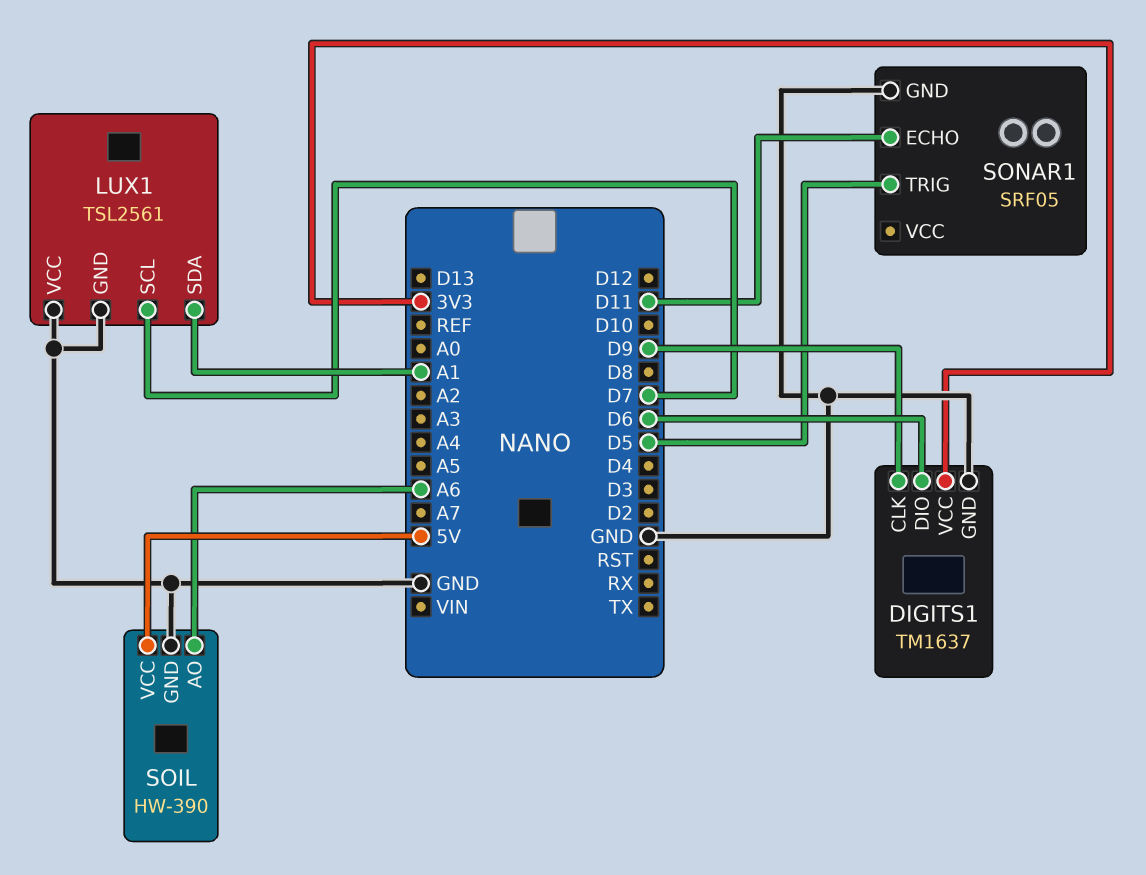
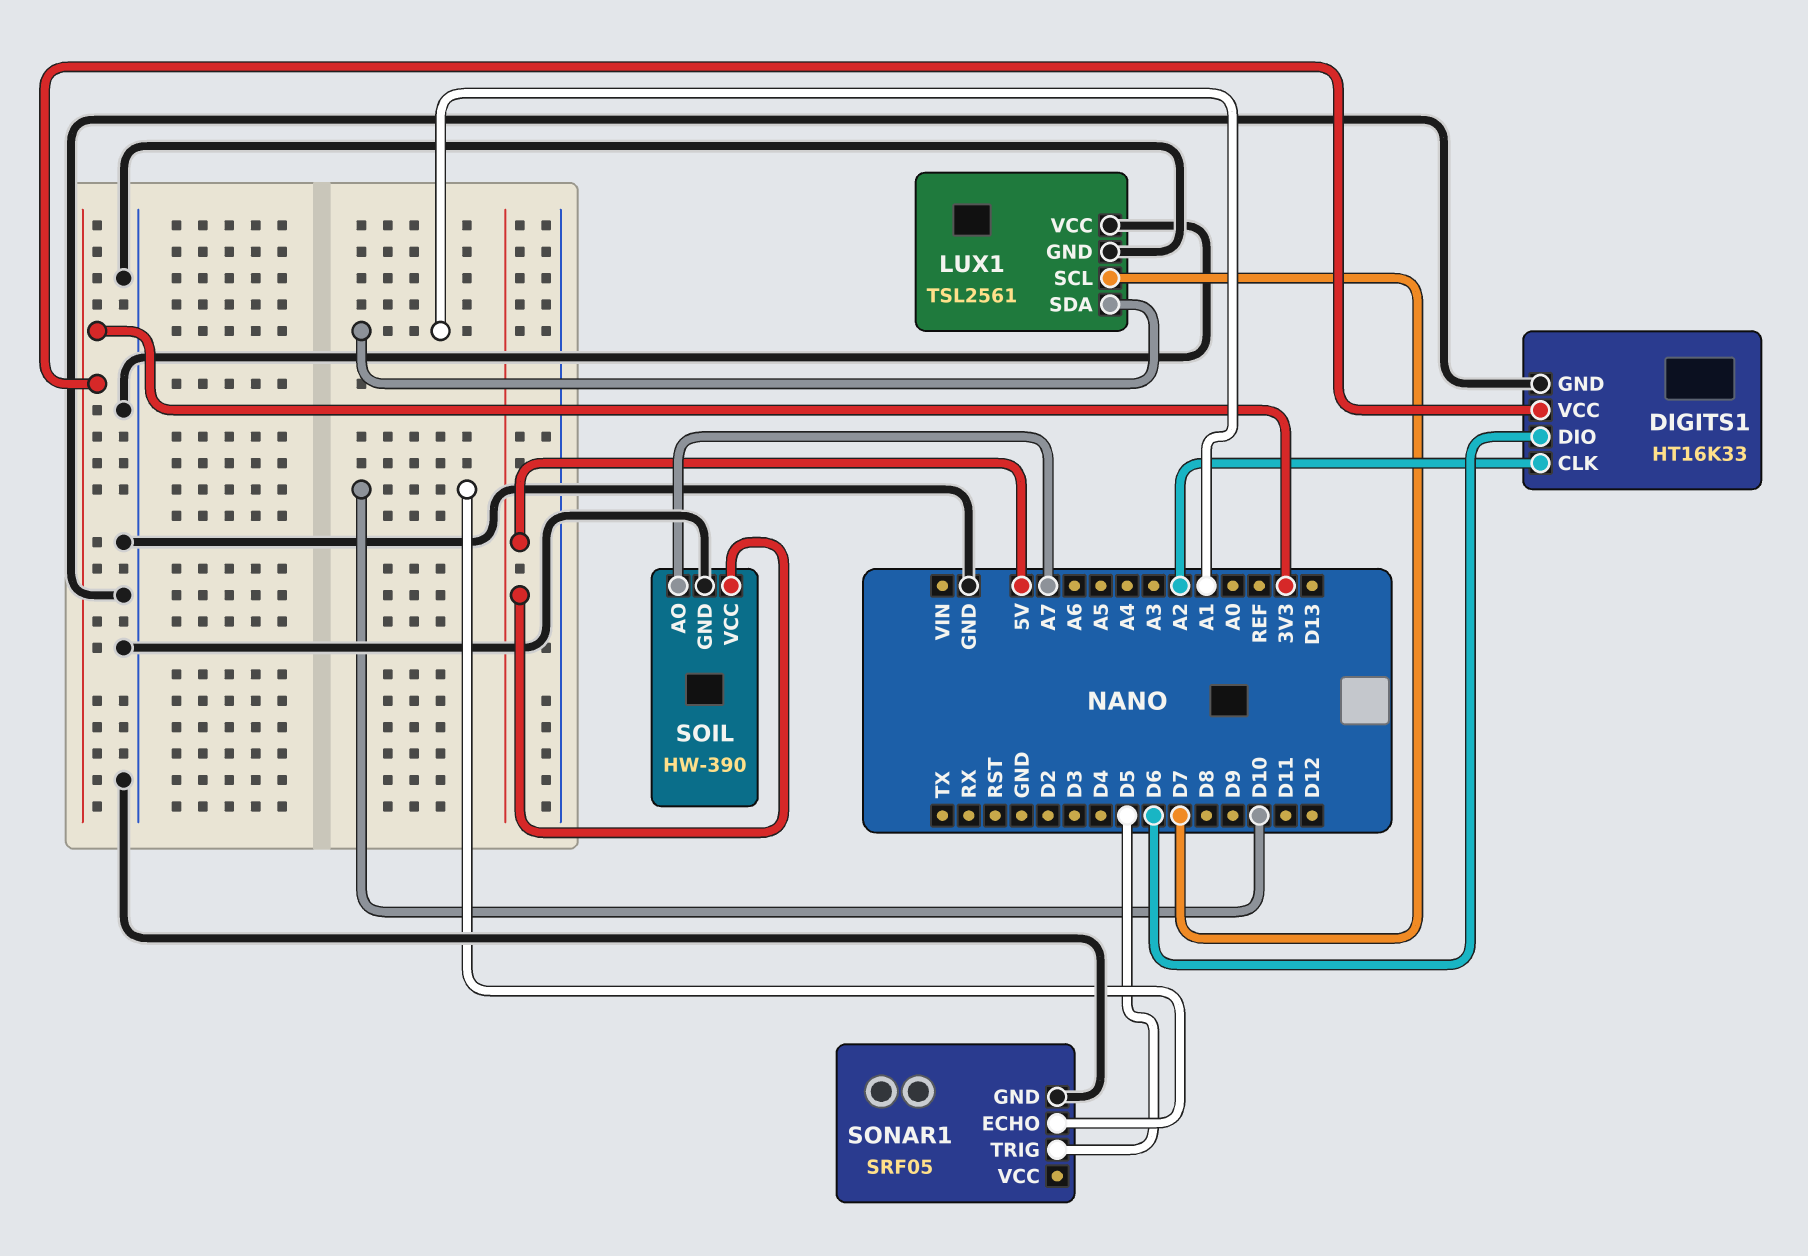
DIGITS1: TM1637 -> HT16K33
DIGITS1 pin CLK: D9 -> A2
SOIL pin AO: A6 -> A7
SONAR1 pin ECHO: D11 -> D10

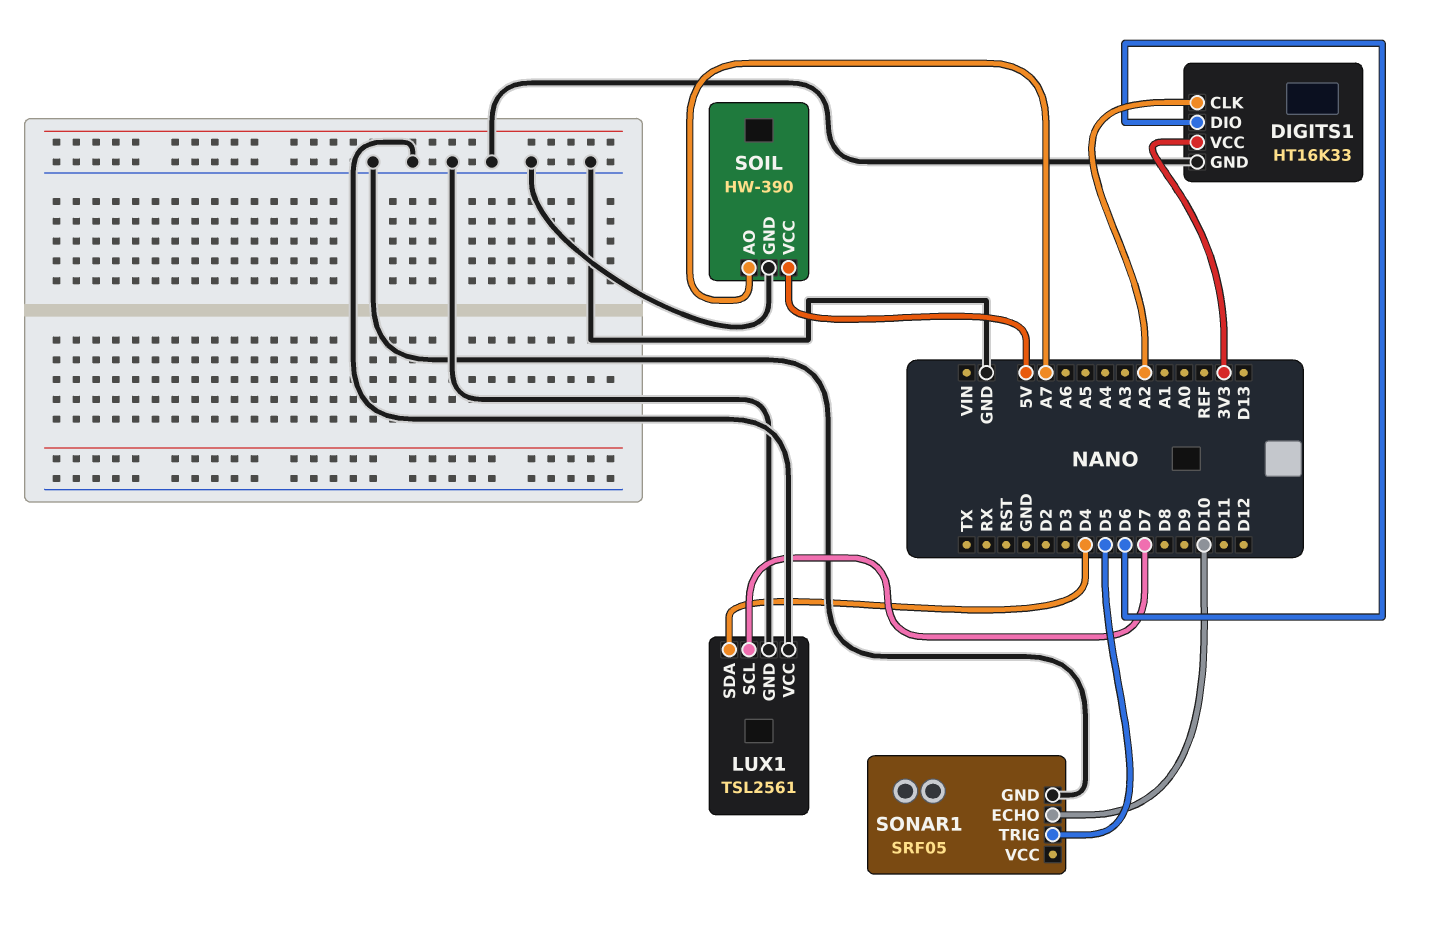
LUX1 pin SDA: A1 -> D4

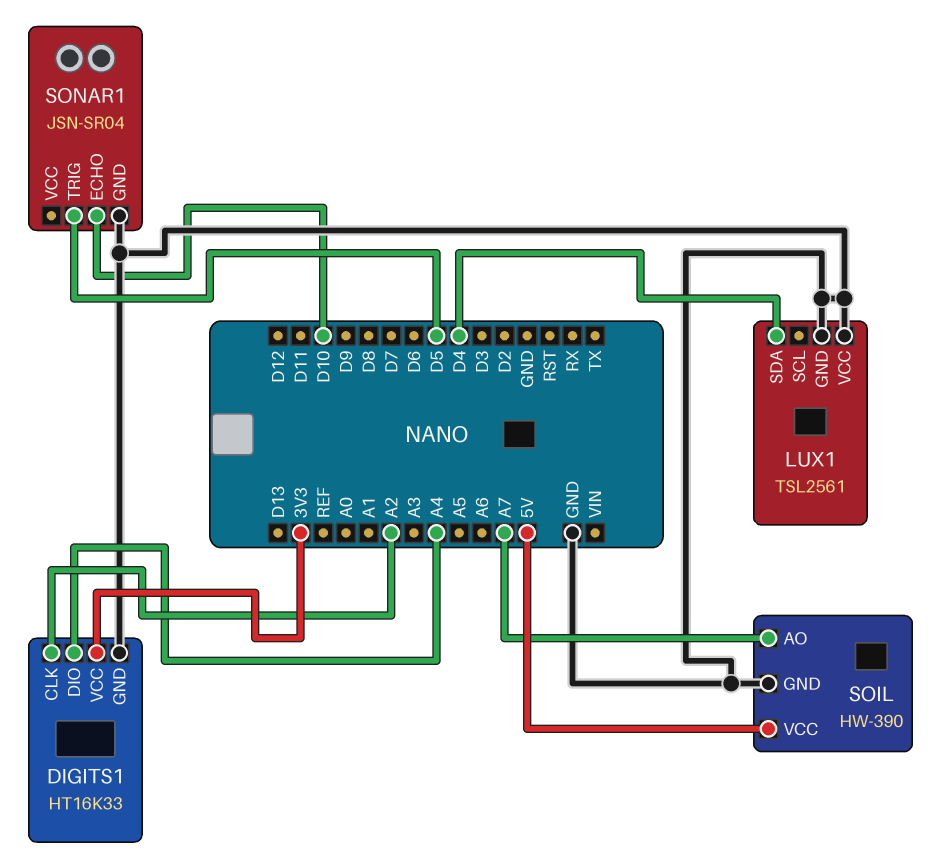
DIGITS1 pin DIO: D6 -> A4
LUX1 pin SCL: D7 -> none
SONAR1: SRF05 -> JSN-SR04

